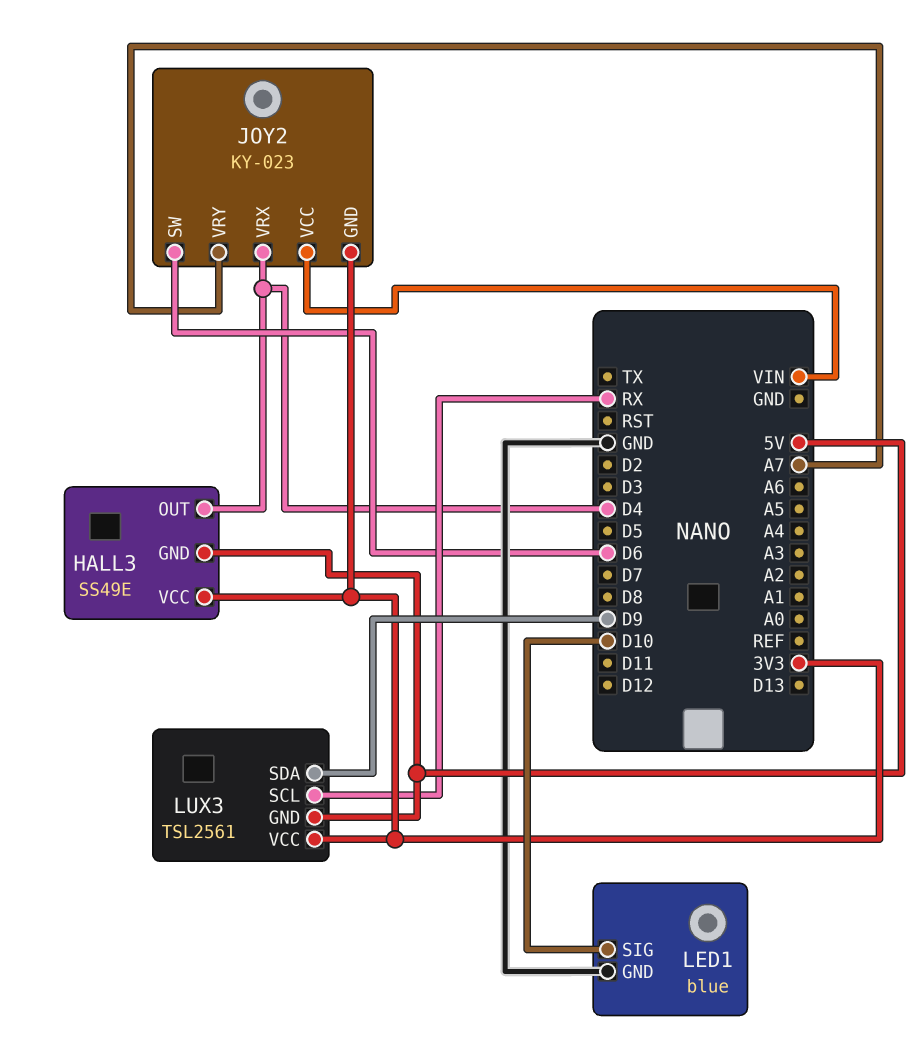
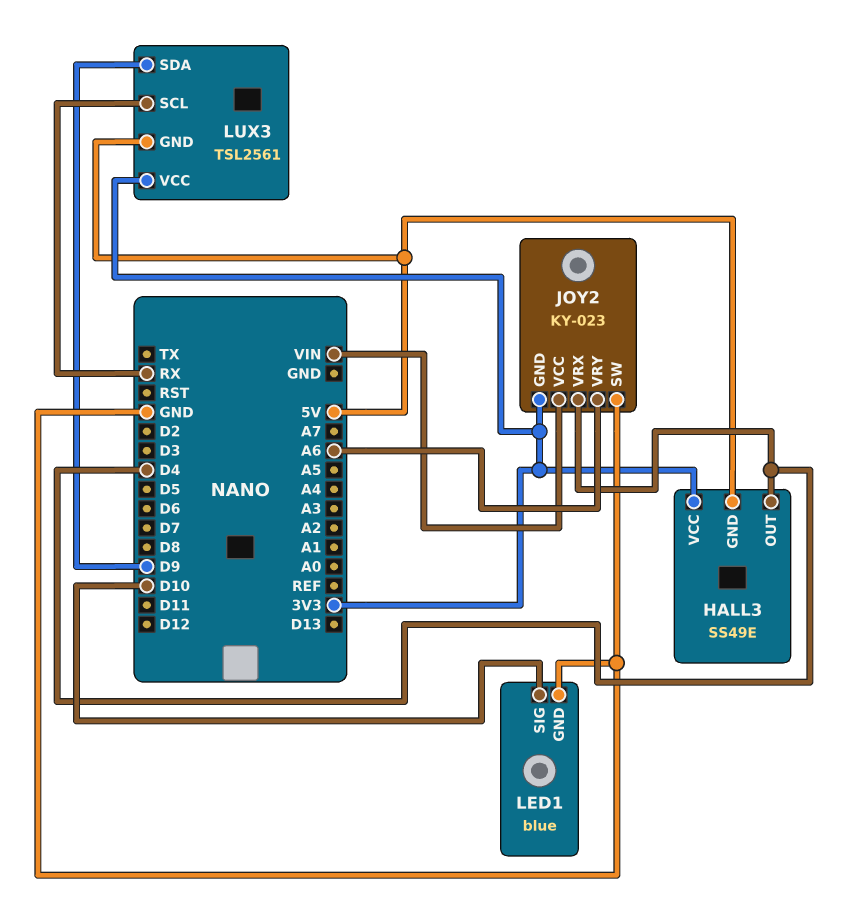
JOY2 pin SW: D6 -> GND
JOY2 pin VRY: A7 -> A6

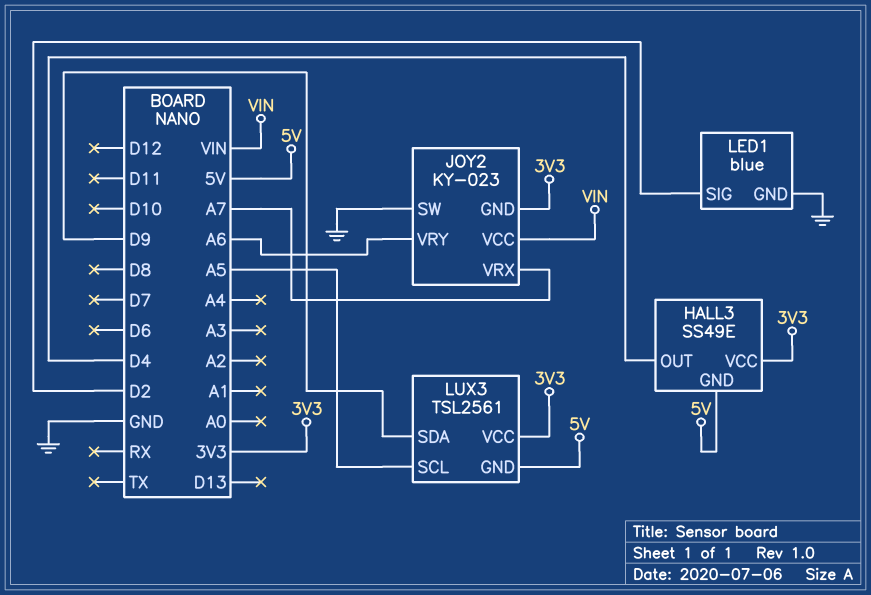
JOY2 pin VRX: D4 -> A7
LED1 pin SIG: D10 -> D2
LUX3 pin SCL: RX -> A5

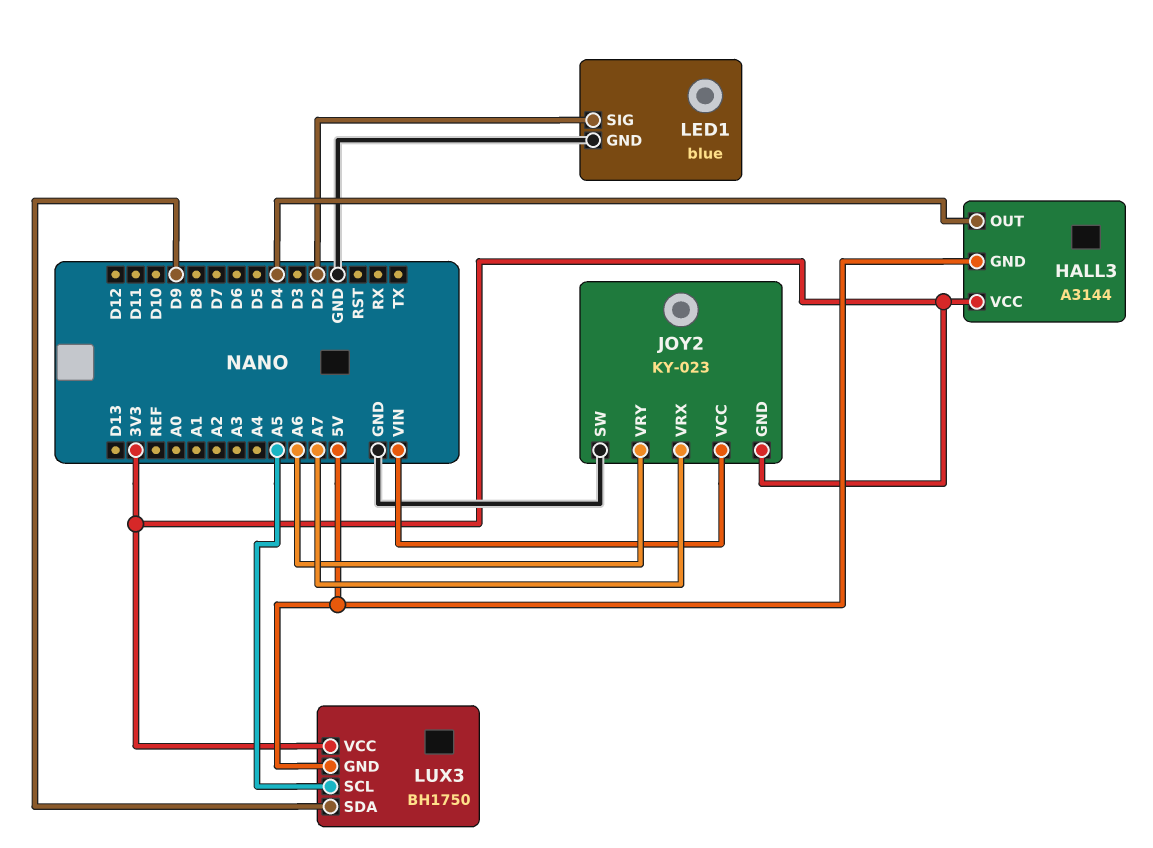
HALL3: SS49E -> A3144
LUX3: TSL2561 -> BH1750

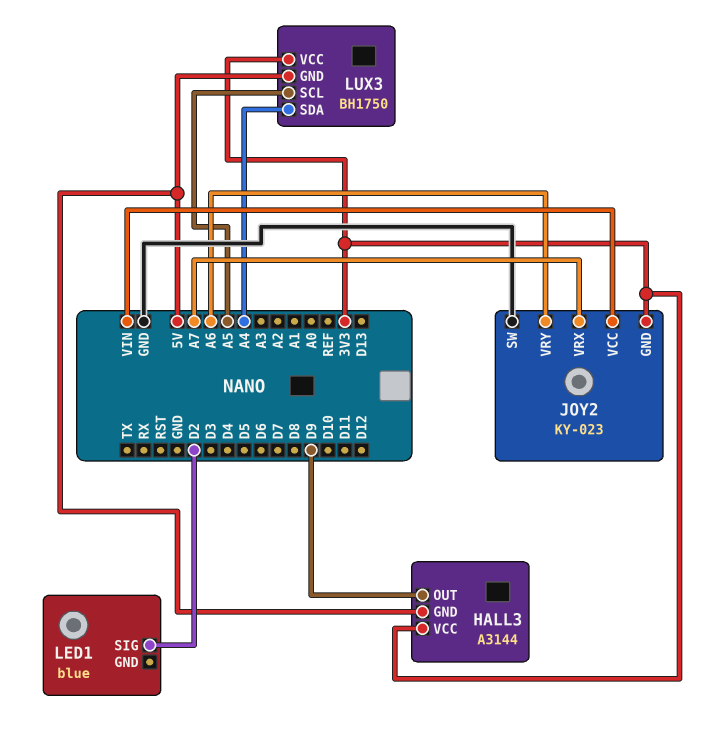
HALL3 pin OUT: D4 -> D9
LED1 pin GND: GND -> none
LUX3 pin SDA: D9 -> A4

